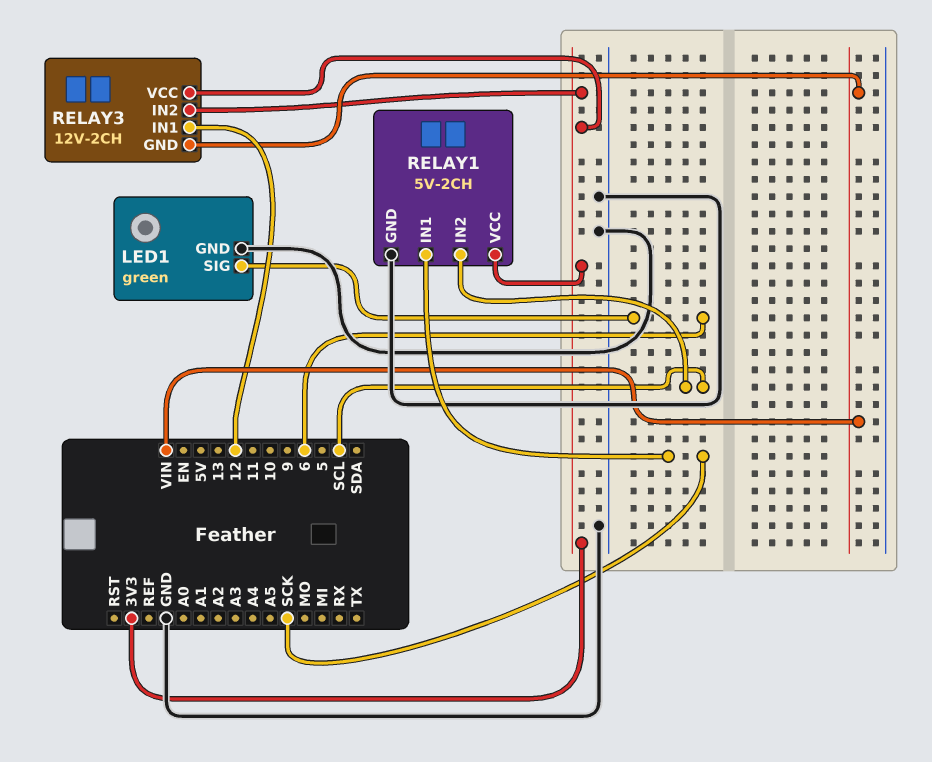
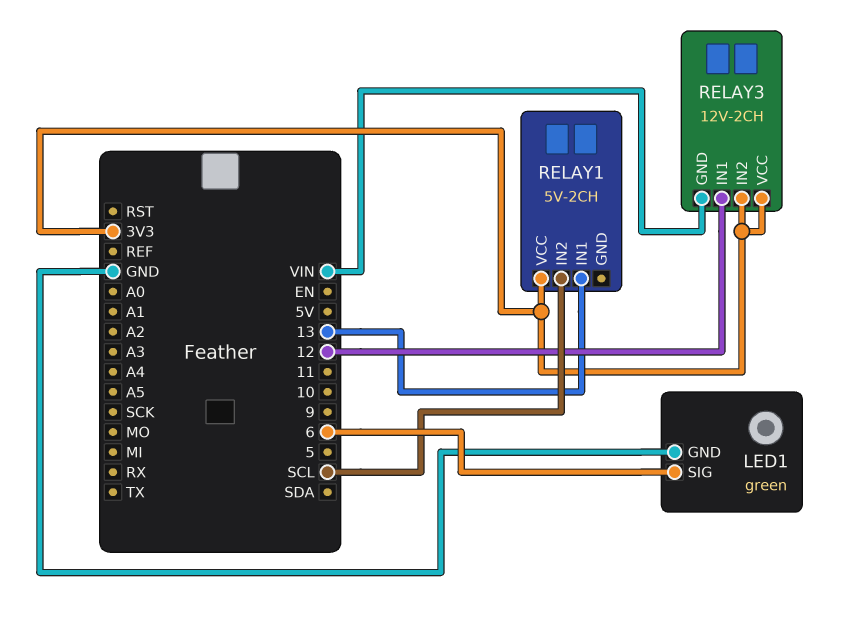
RELAY1 pin GND: GND -> none
RELAY1 pin IN1: SCK -> 13

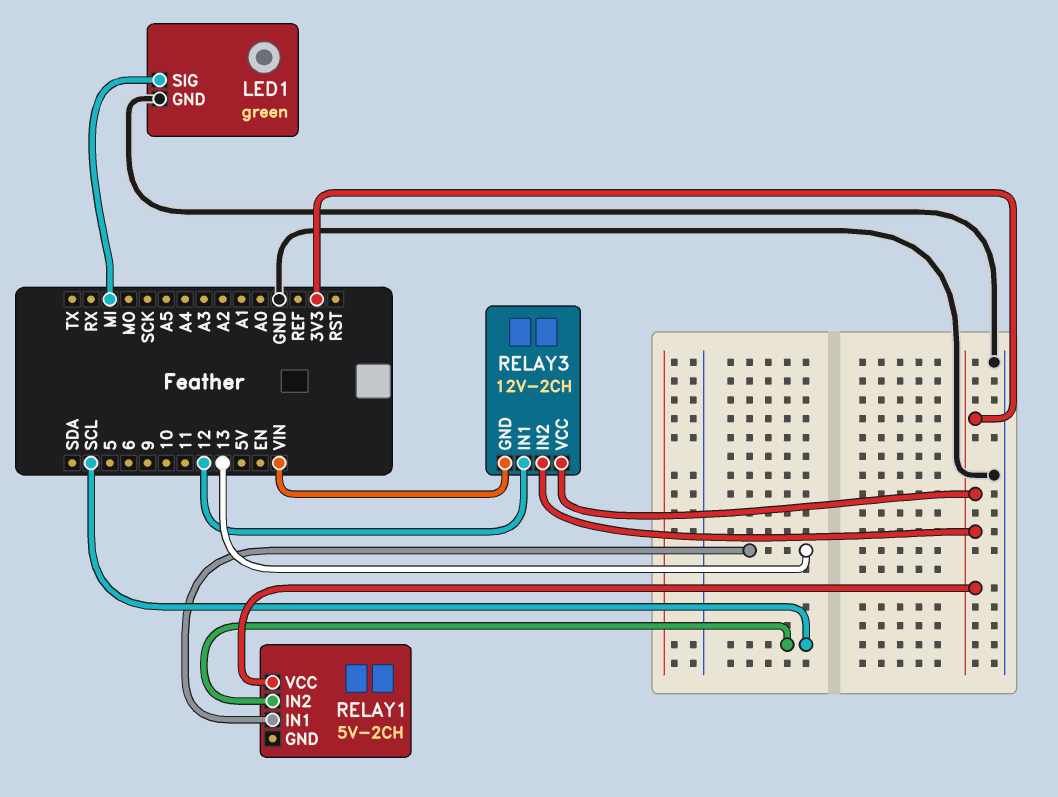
LED1 pin SIG: 6 -> MI

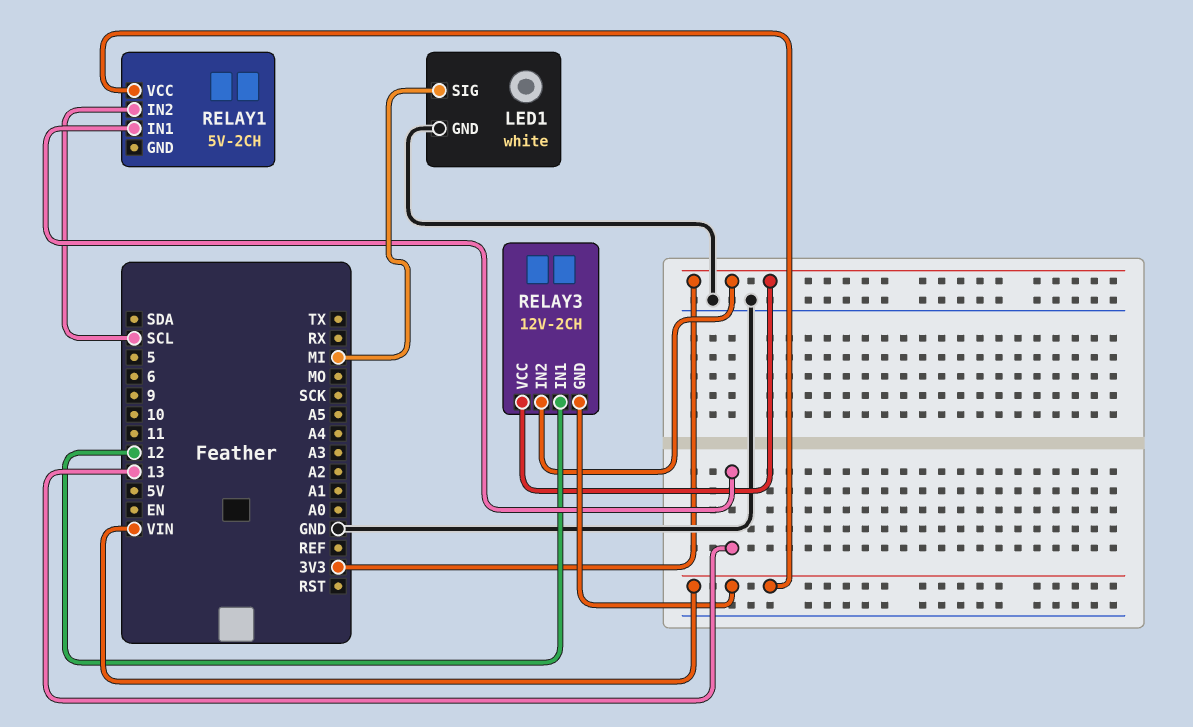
LED1: green -> white
RELAY1 pin VCC: 3V3 -> VIN

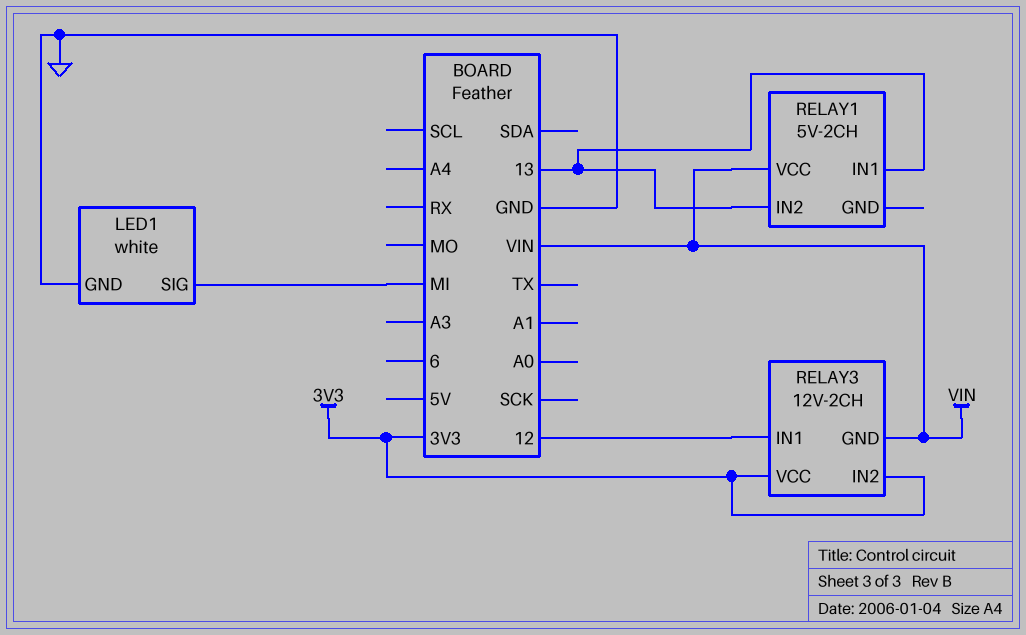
RELAY1 pin IN2: SCL -> 13

